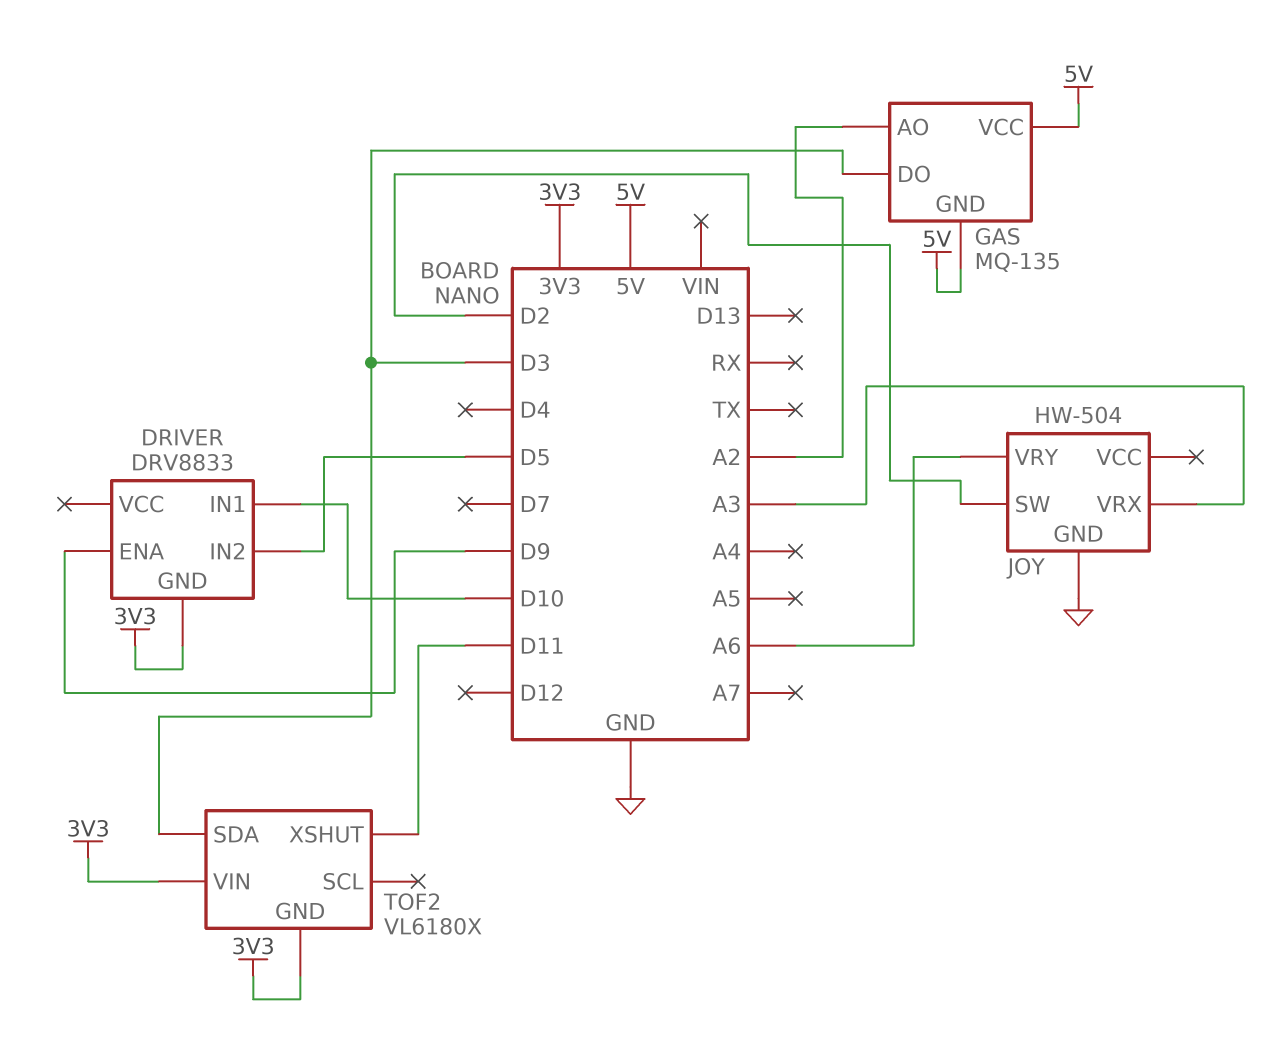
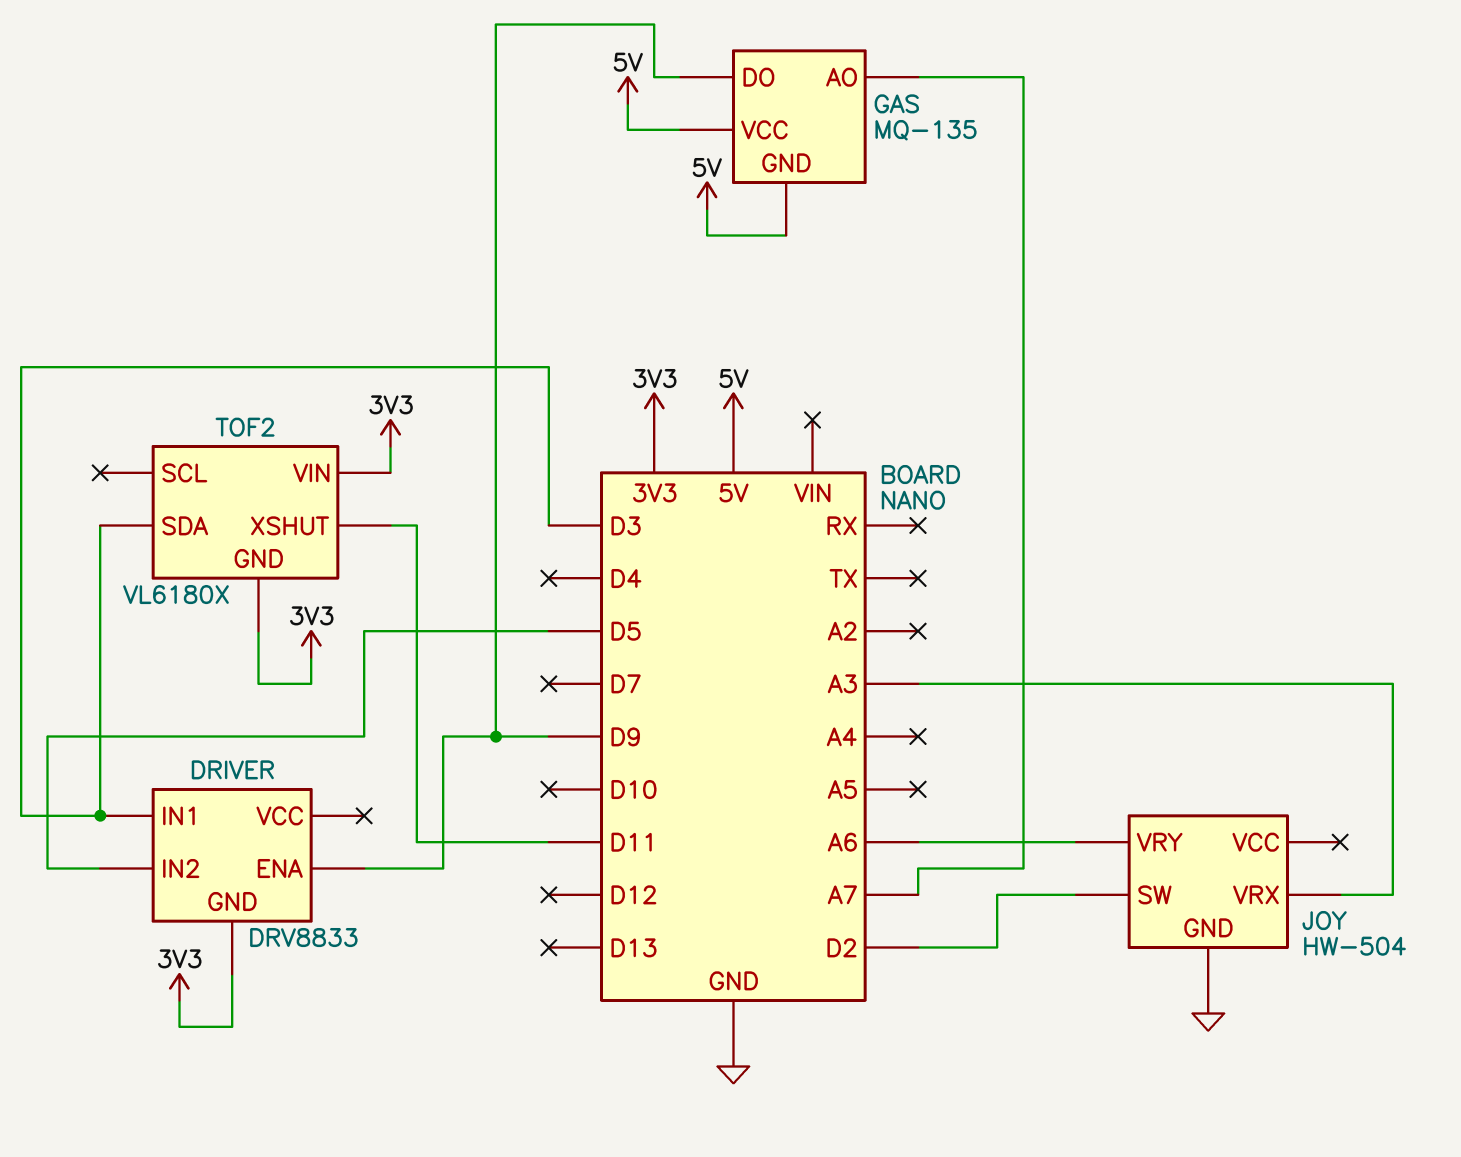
DRIVER pin IN1: D10 -> D3
GAS pin AO: A2 -> A7
GAS pin DO: D3 -> D9

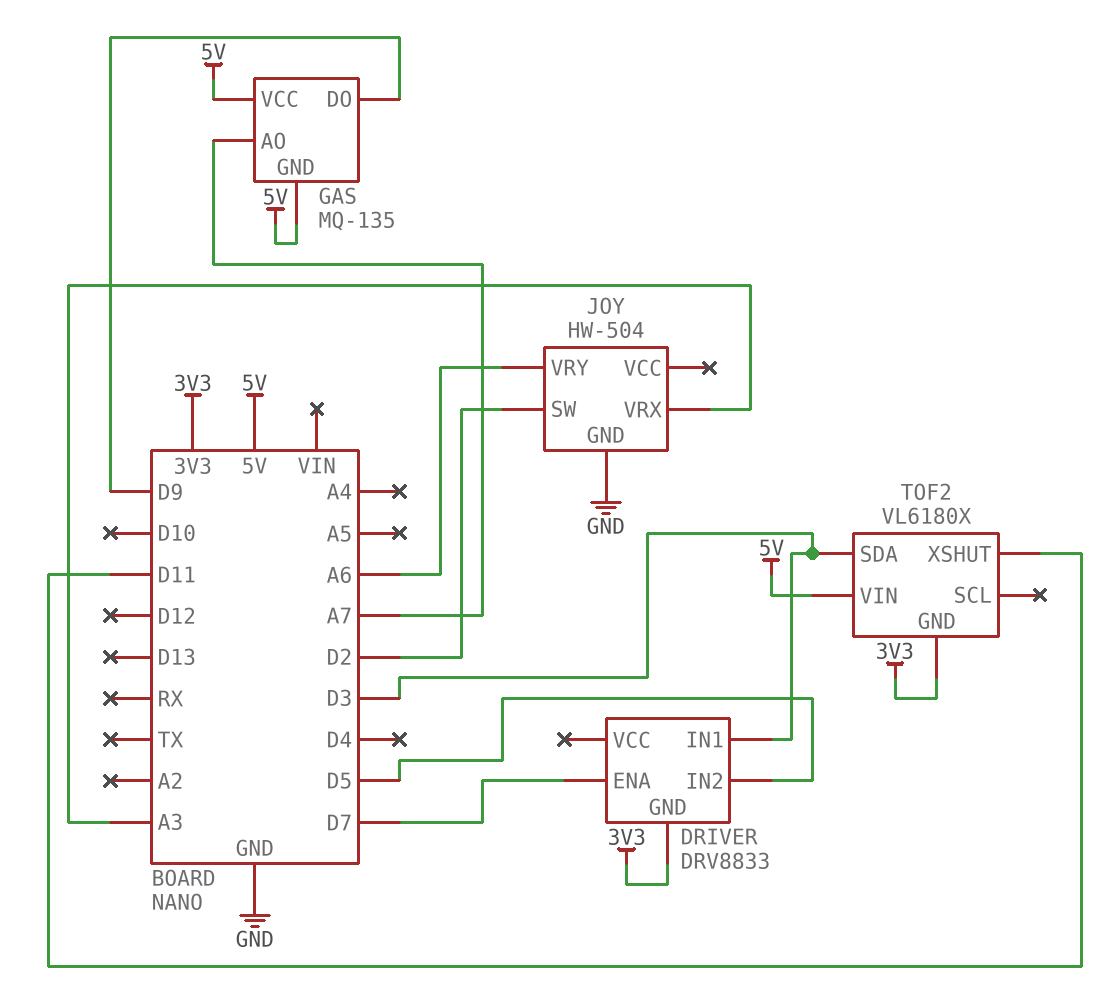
DRIVER pin ENA: D9 -> D7
TOF2 pin VIN: 3V3 -> 5V

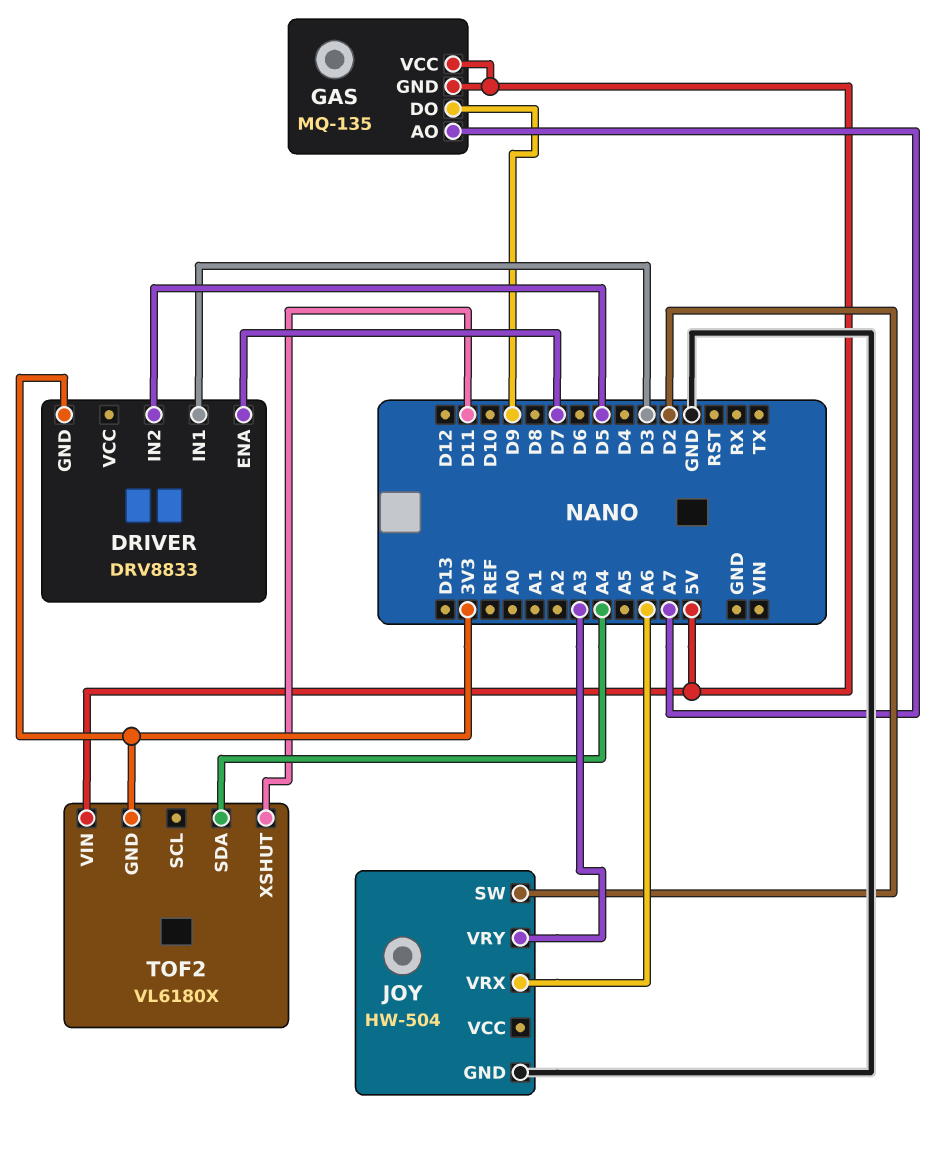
JOY pin VRX: A3 -> A6
JOY pin VRY: A6 -> A3
TOF2 pin SDA: D3 -> A4

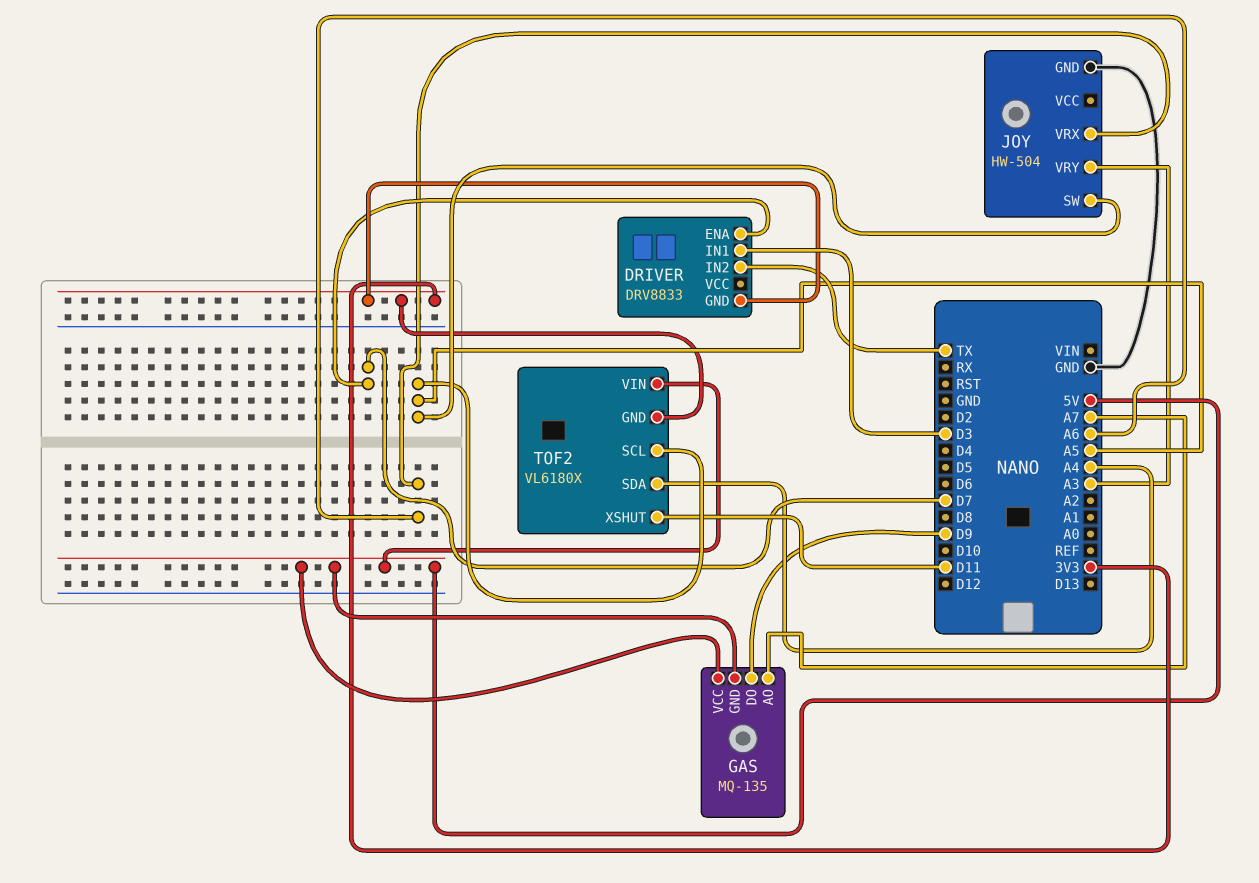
DRIVER pin IN2: D5 -> TX
JOY pin SW: D2 -> A5
TOF2 pin SCL: none -> A5

